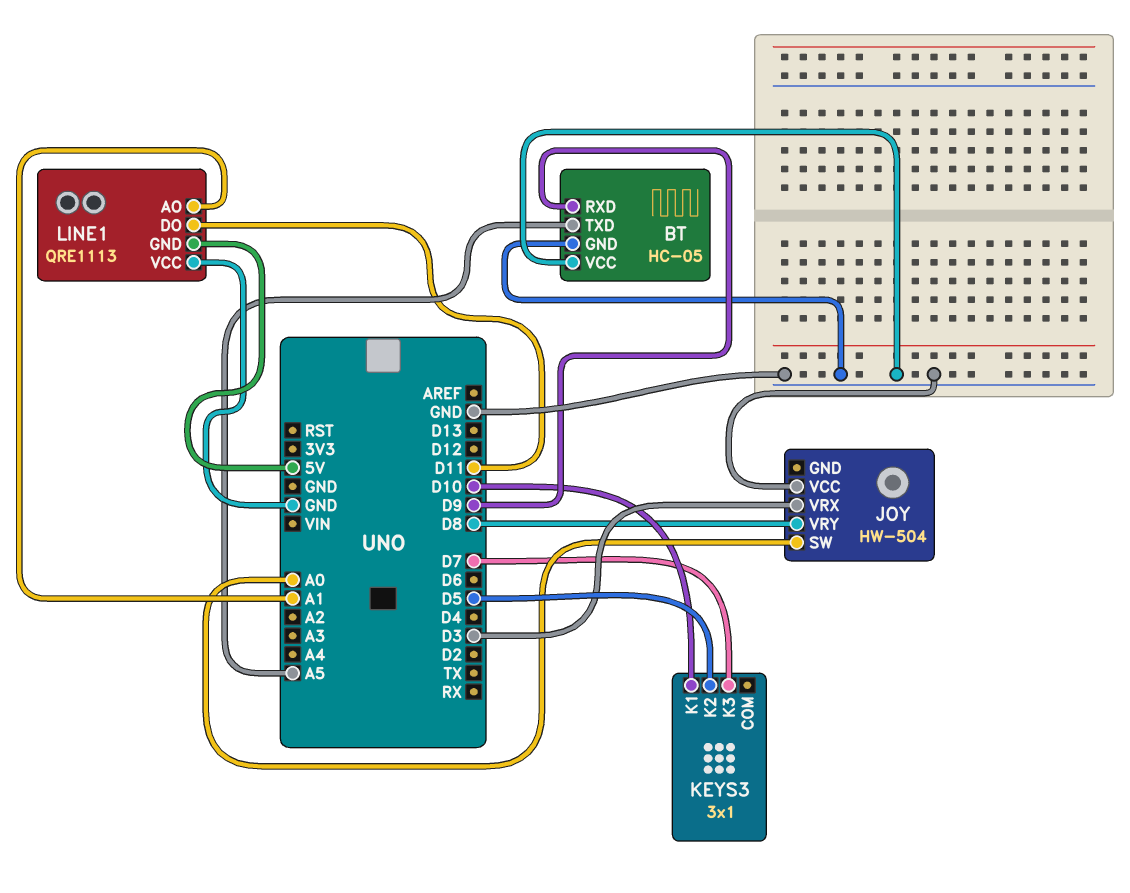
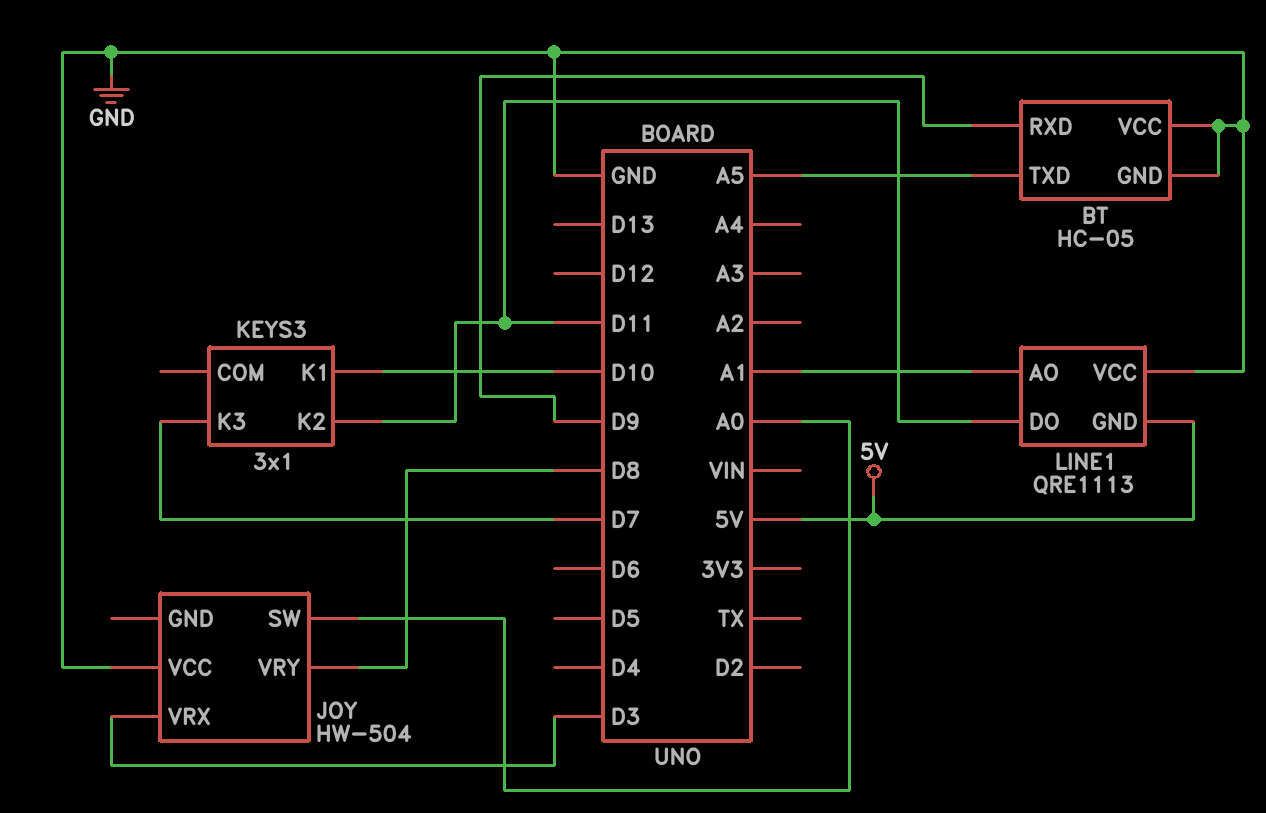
KEYS3 pin K2: D5 -> D11

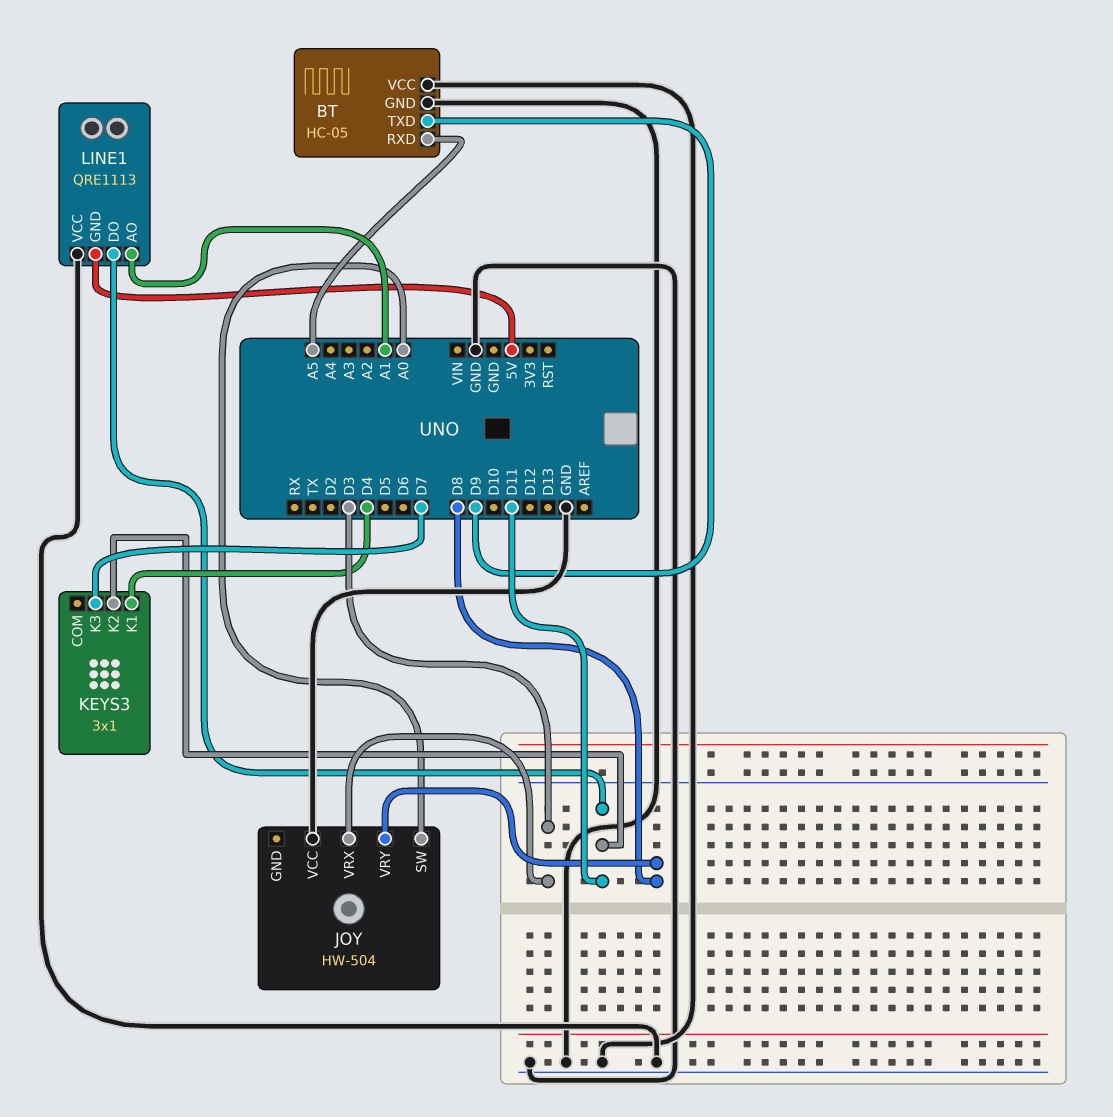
BT pin RXD: D9 -> A5
BT pin TXD: A5 -> D9
KEYS3 pin K1: D10 -> D4

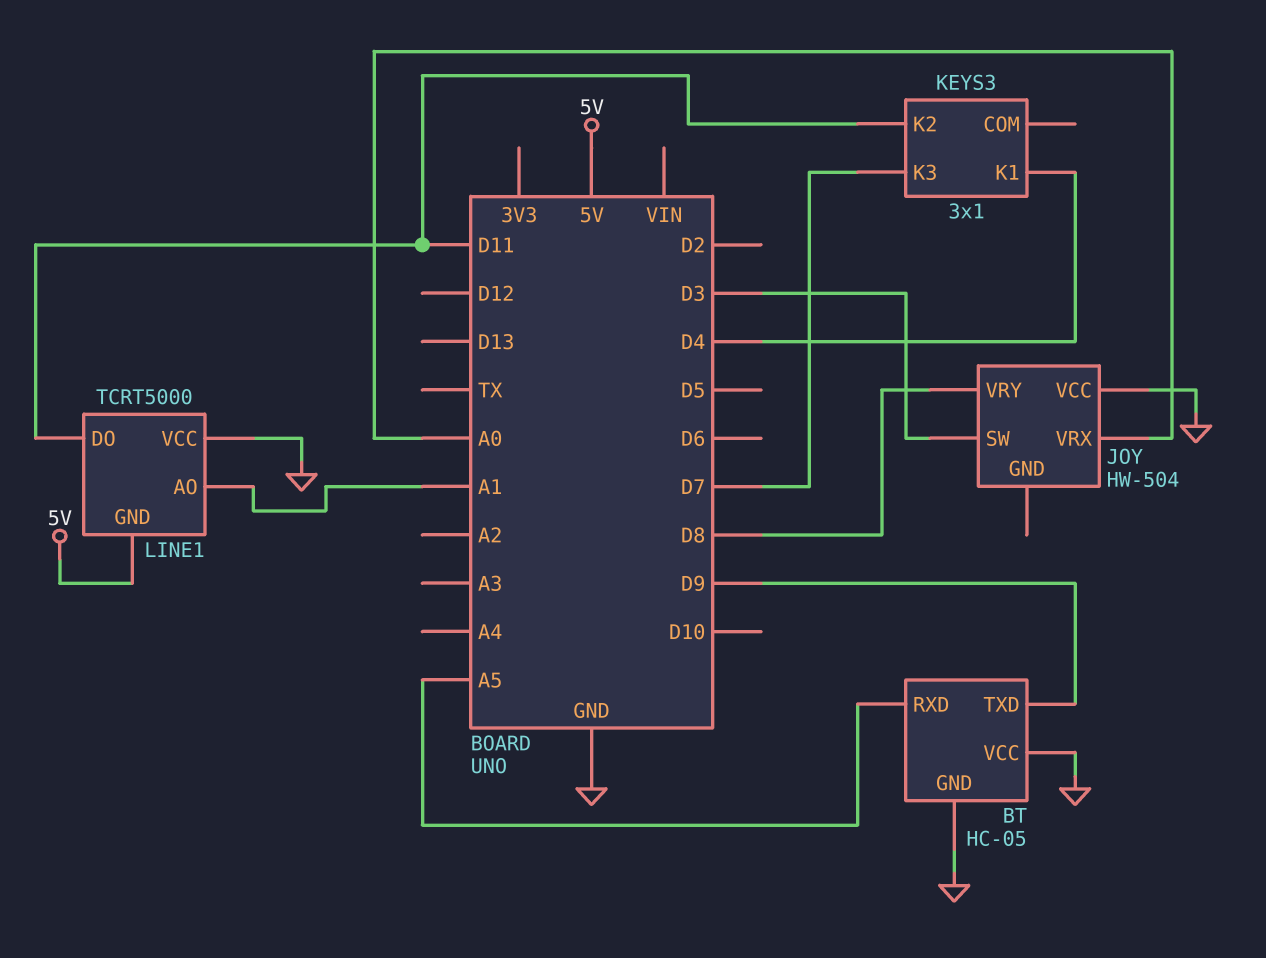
JOY pin SW: A0 -> D3
JOY pin VRX: D3 -> A0
LINE1: QRE1113 -> TCRT5000

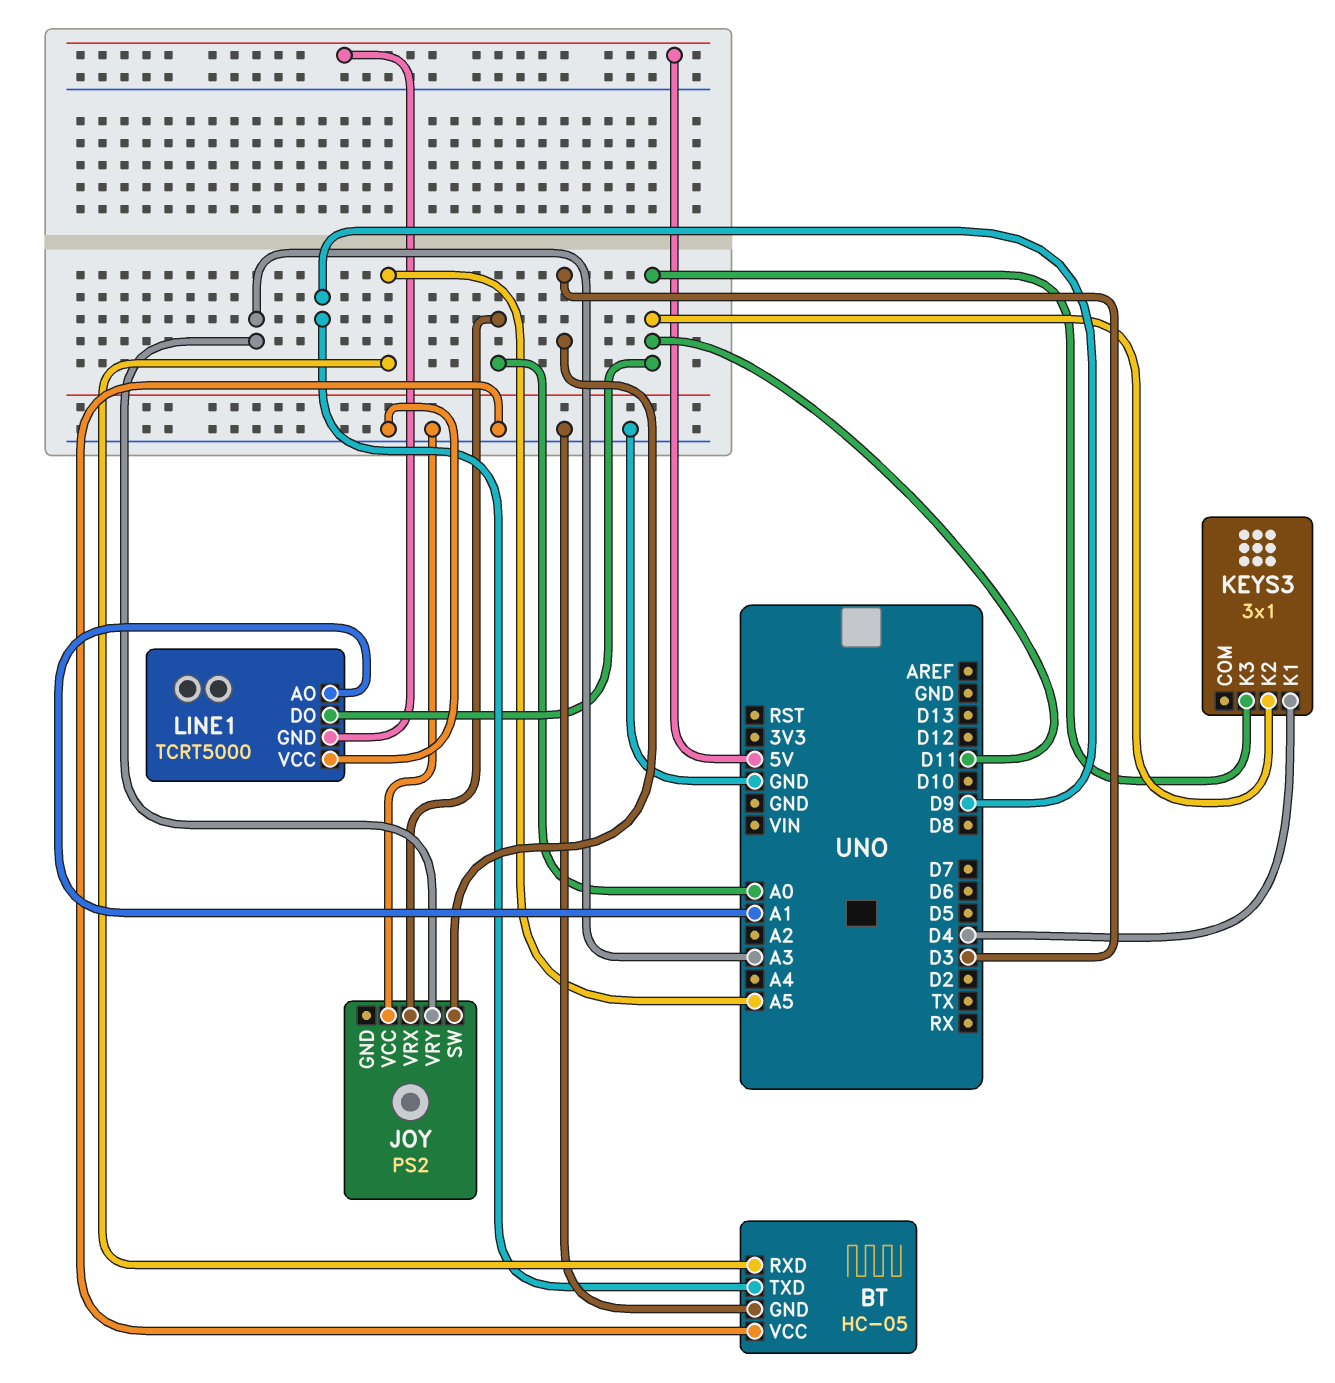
JOY: HW-504 -> PS2
JOY pin VRY: D8 -> A3
KEYS3 pin K3: D7 -> D11

